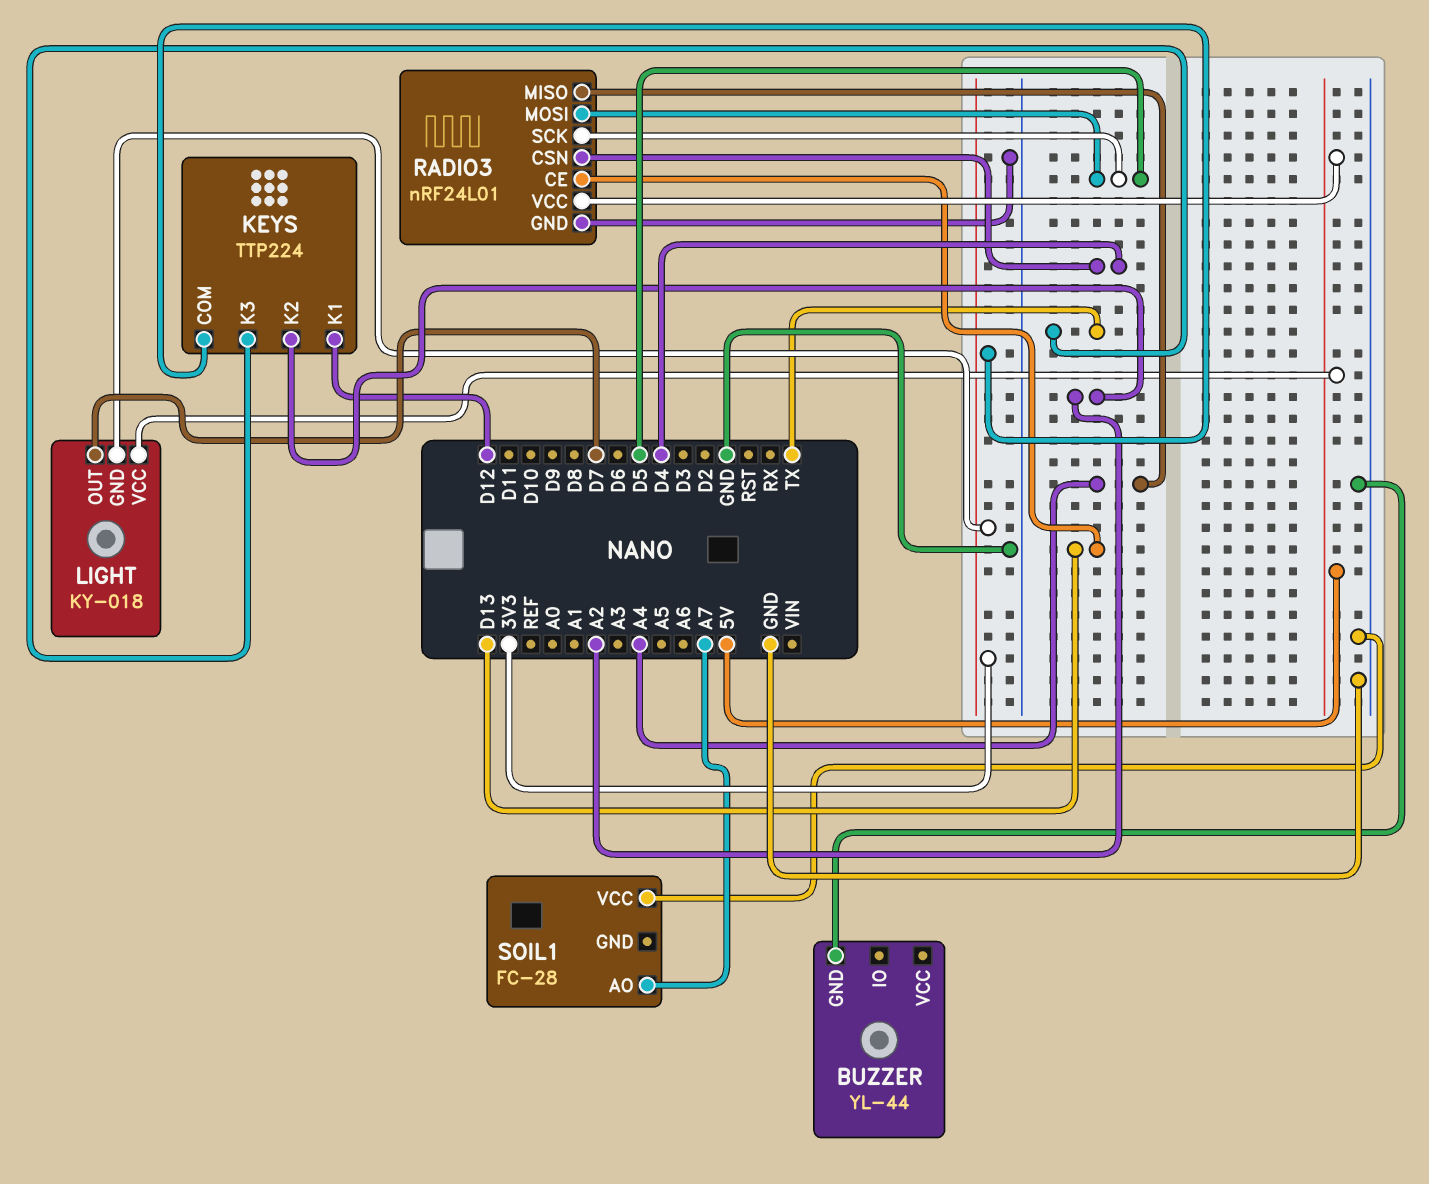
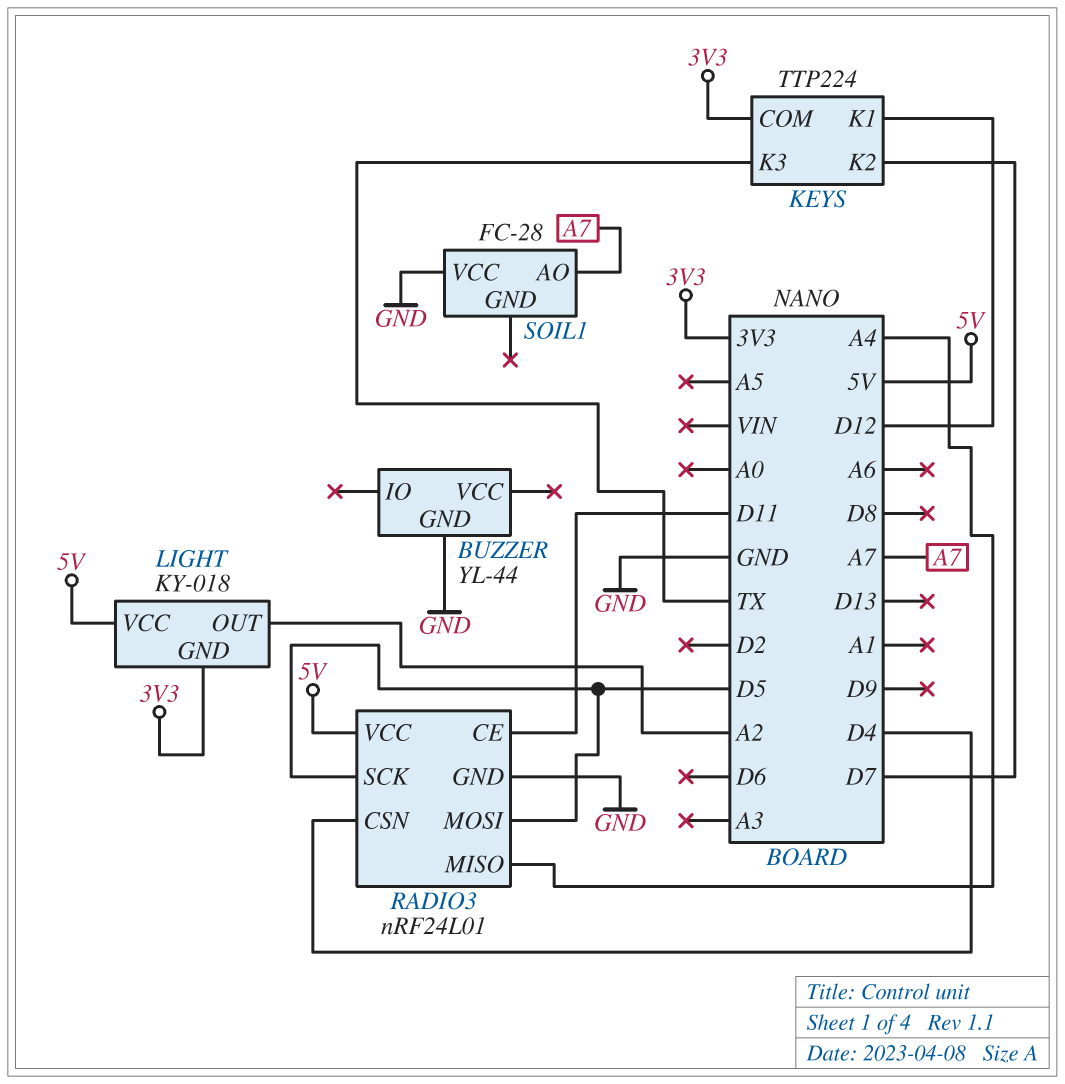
KEYS pin K2: A2 -> D7
LIGHT pin OUT: D7 -> A2
RADIO3 pin CE: D13 -> D11

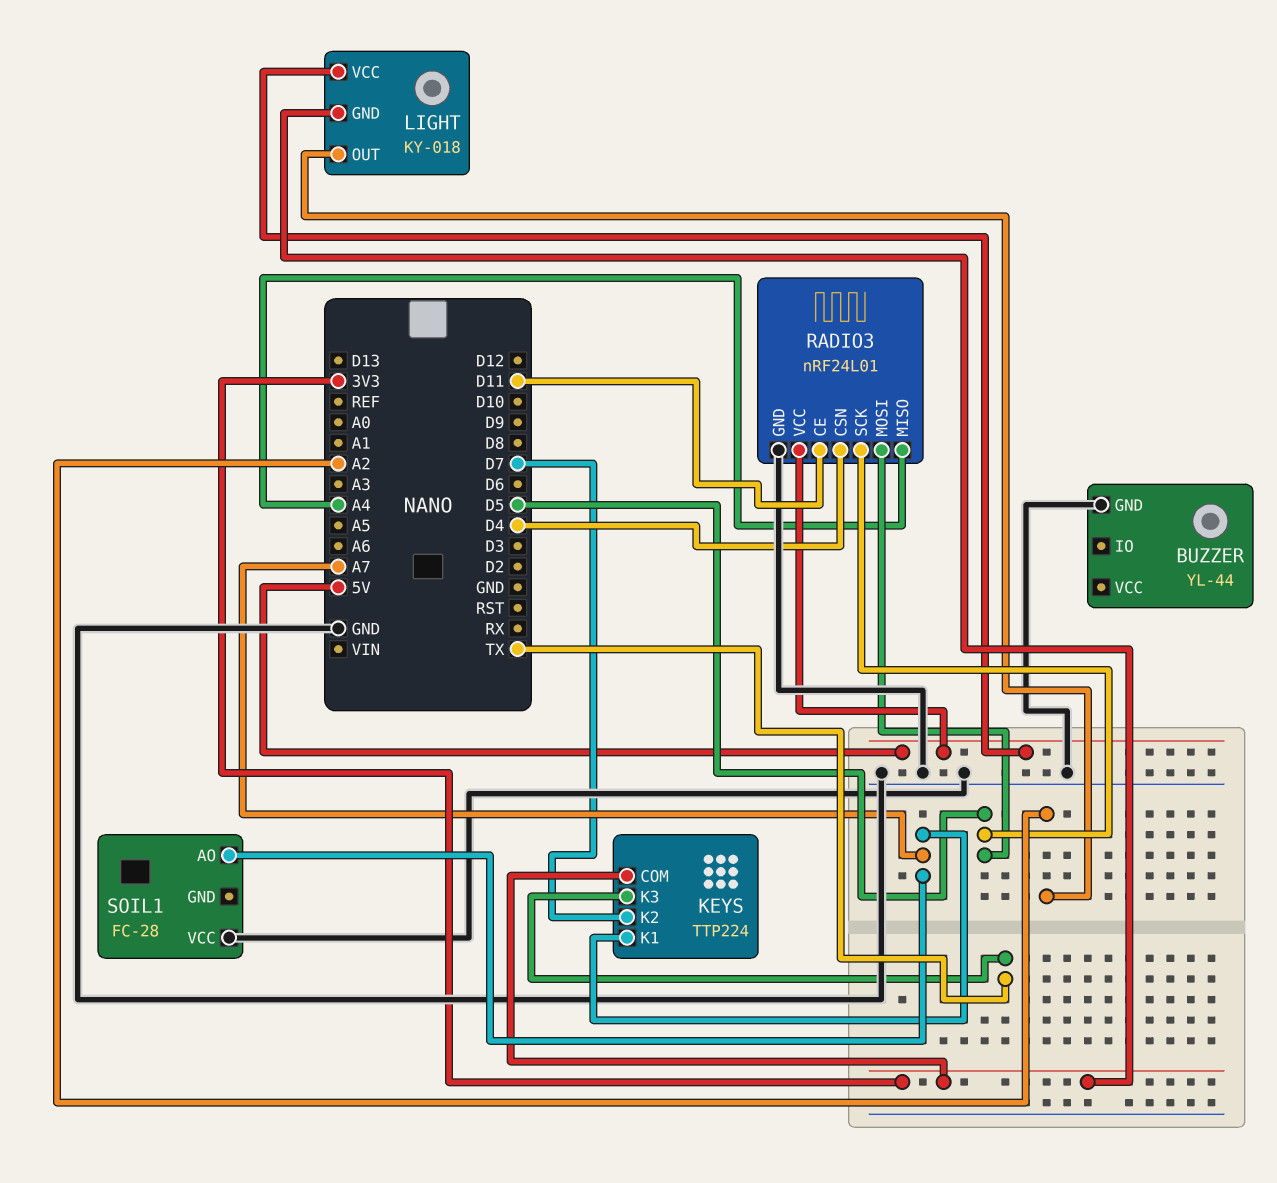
KEYS pin K1: D12 -> A7

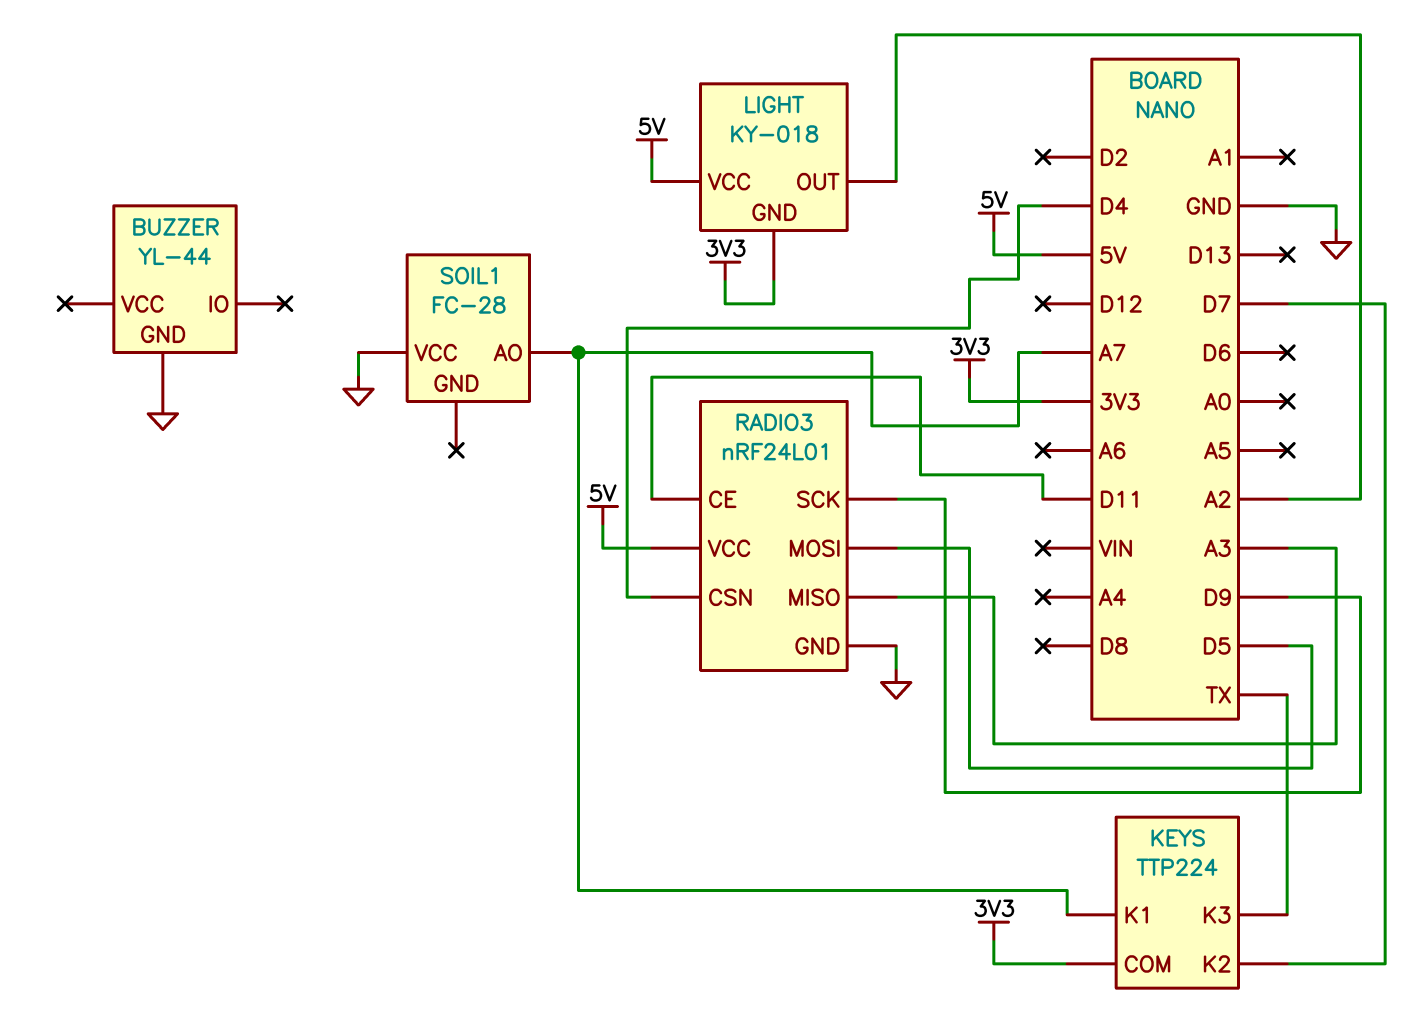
RADIO3 pin MISO: A4 -> A3
RADIO3 pin SCK: D5 -> D9

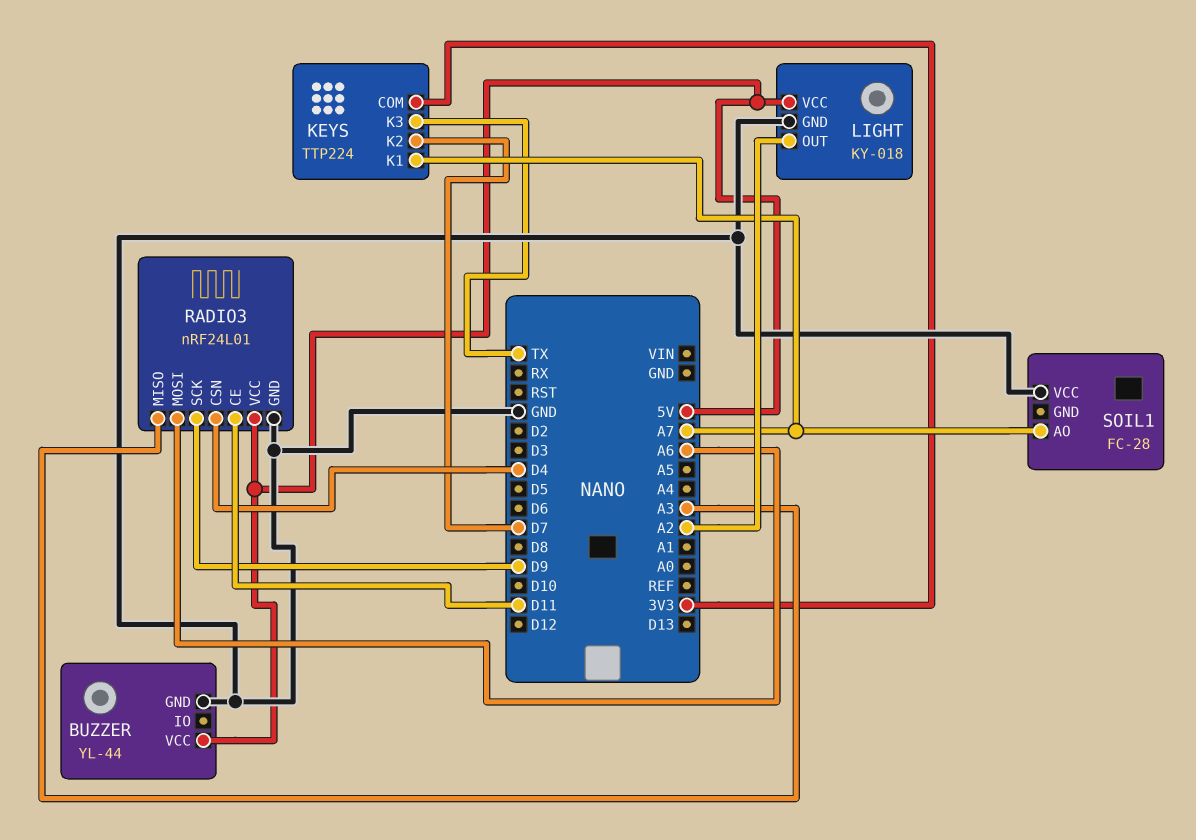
BUZZER pin VCC: none -> 5V
LIGHT pin GND: 3V3 -> GND
RADIO3 pin MOSI: D5 -> A6

